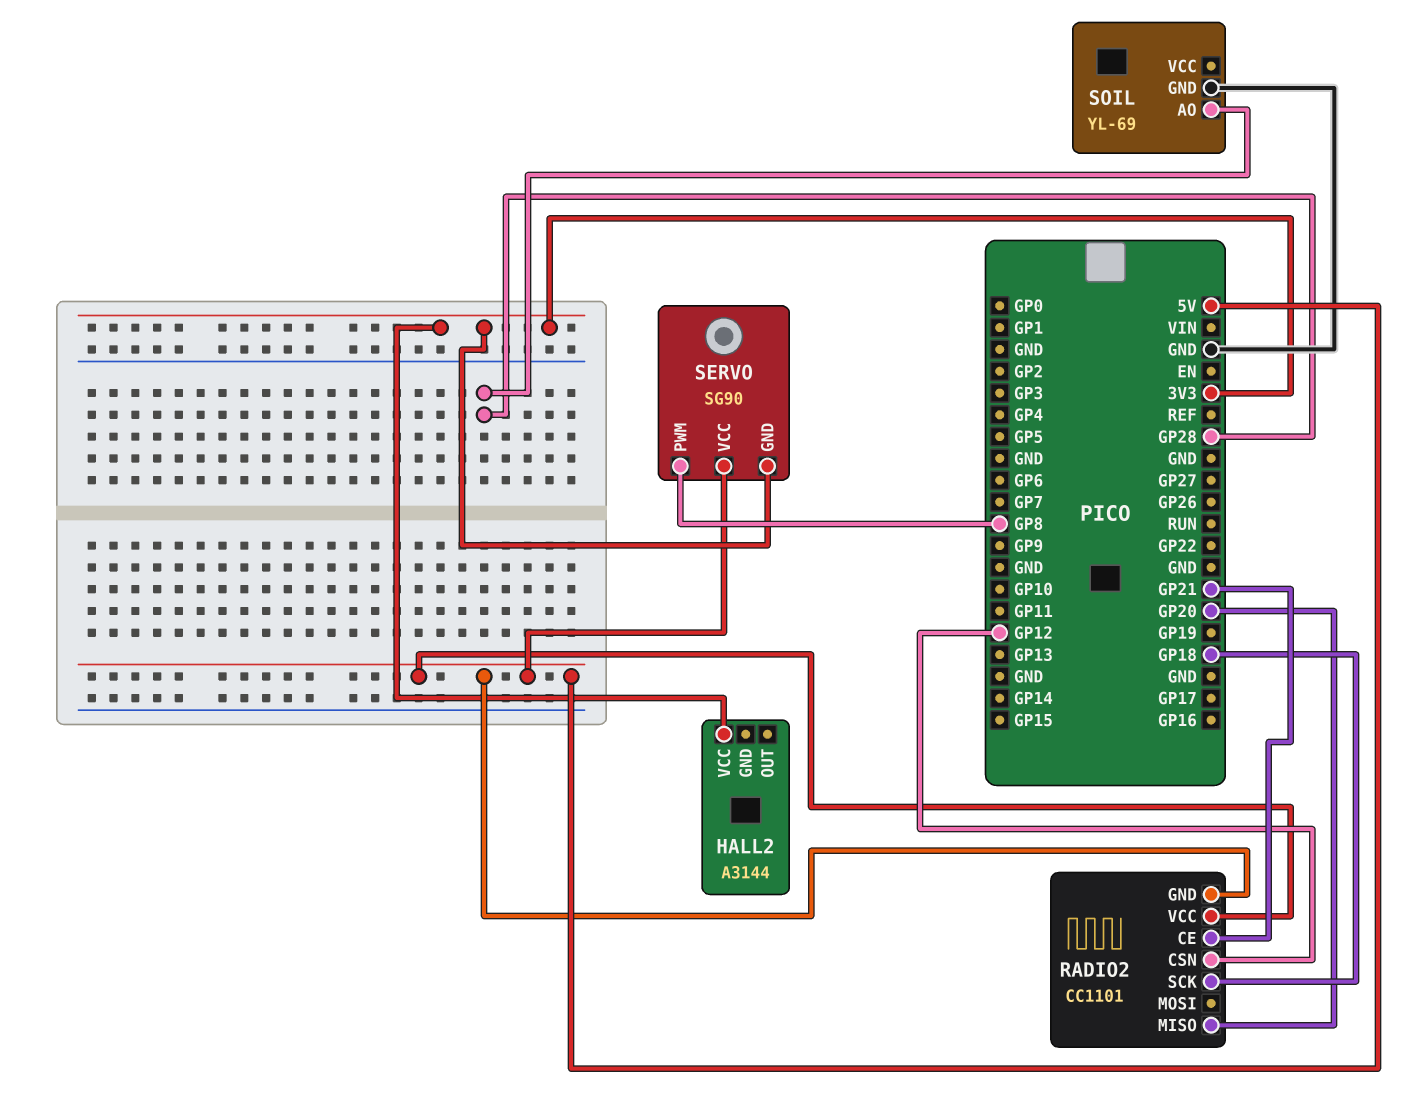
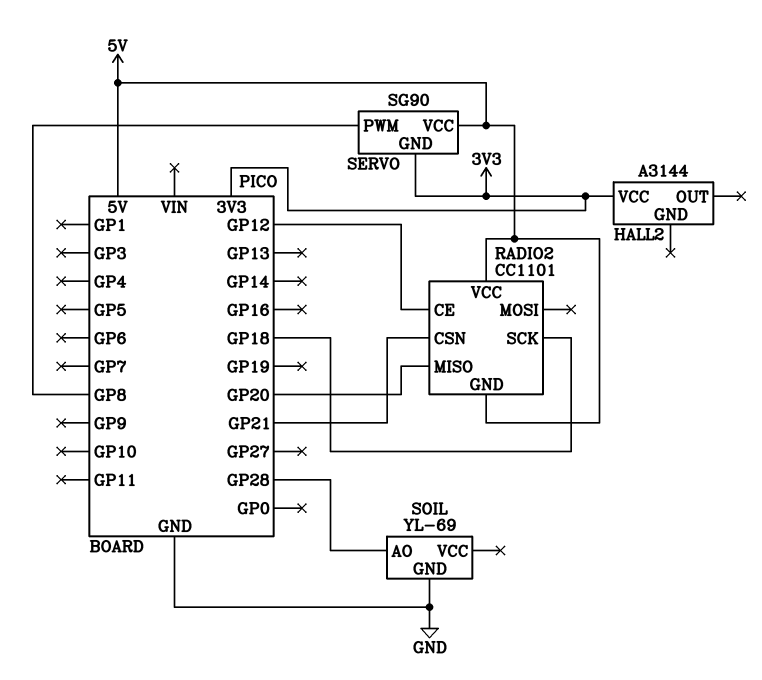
RADIO2 pin CE: GP21 -> GP12
RADIO2 pin CSN: GP12 -> GP21

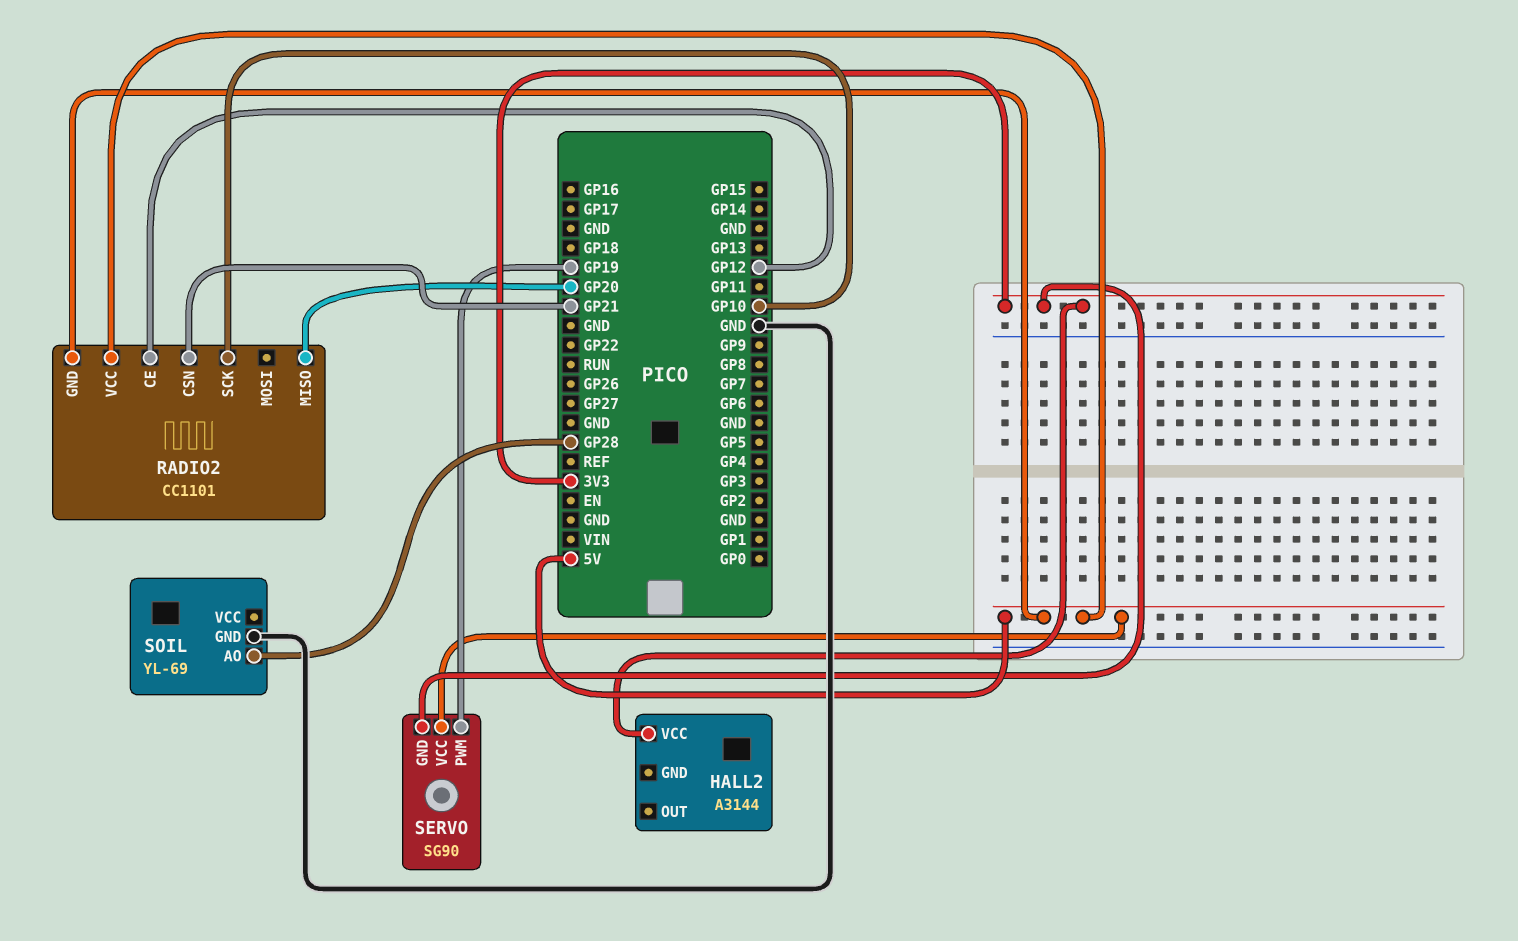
RADIO2 pin SCK: GP18 -> GP10
SERVO pin PWM: GP8 -> GP19

